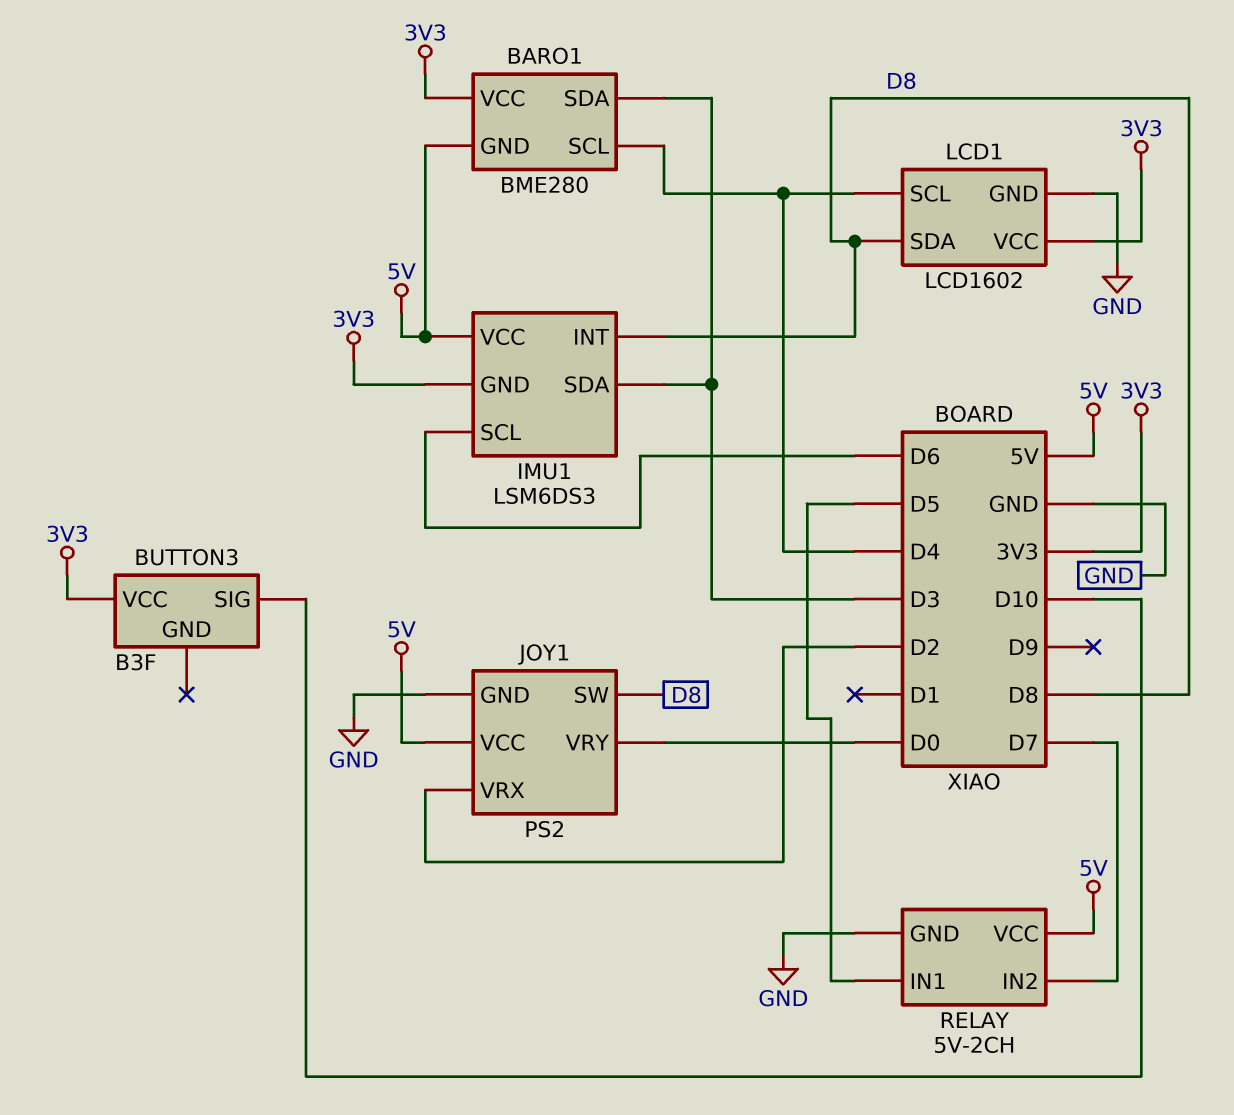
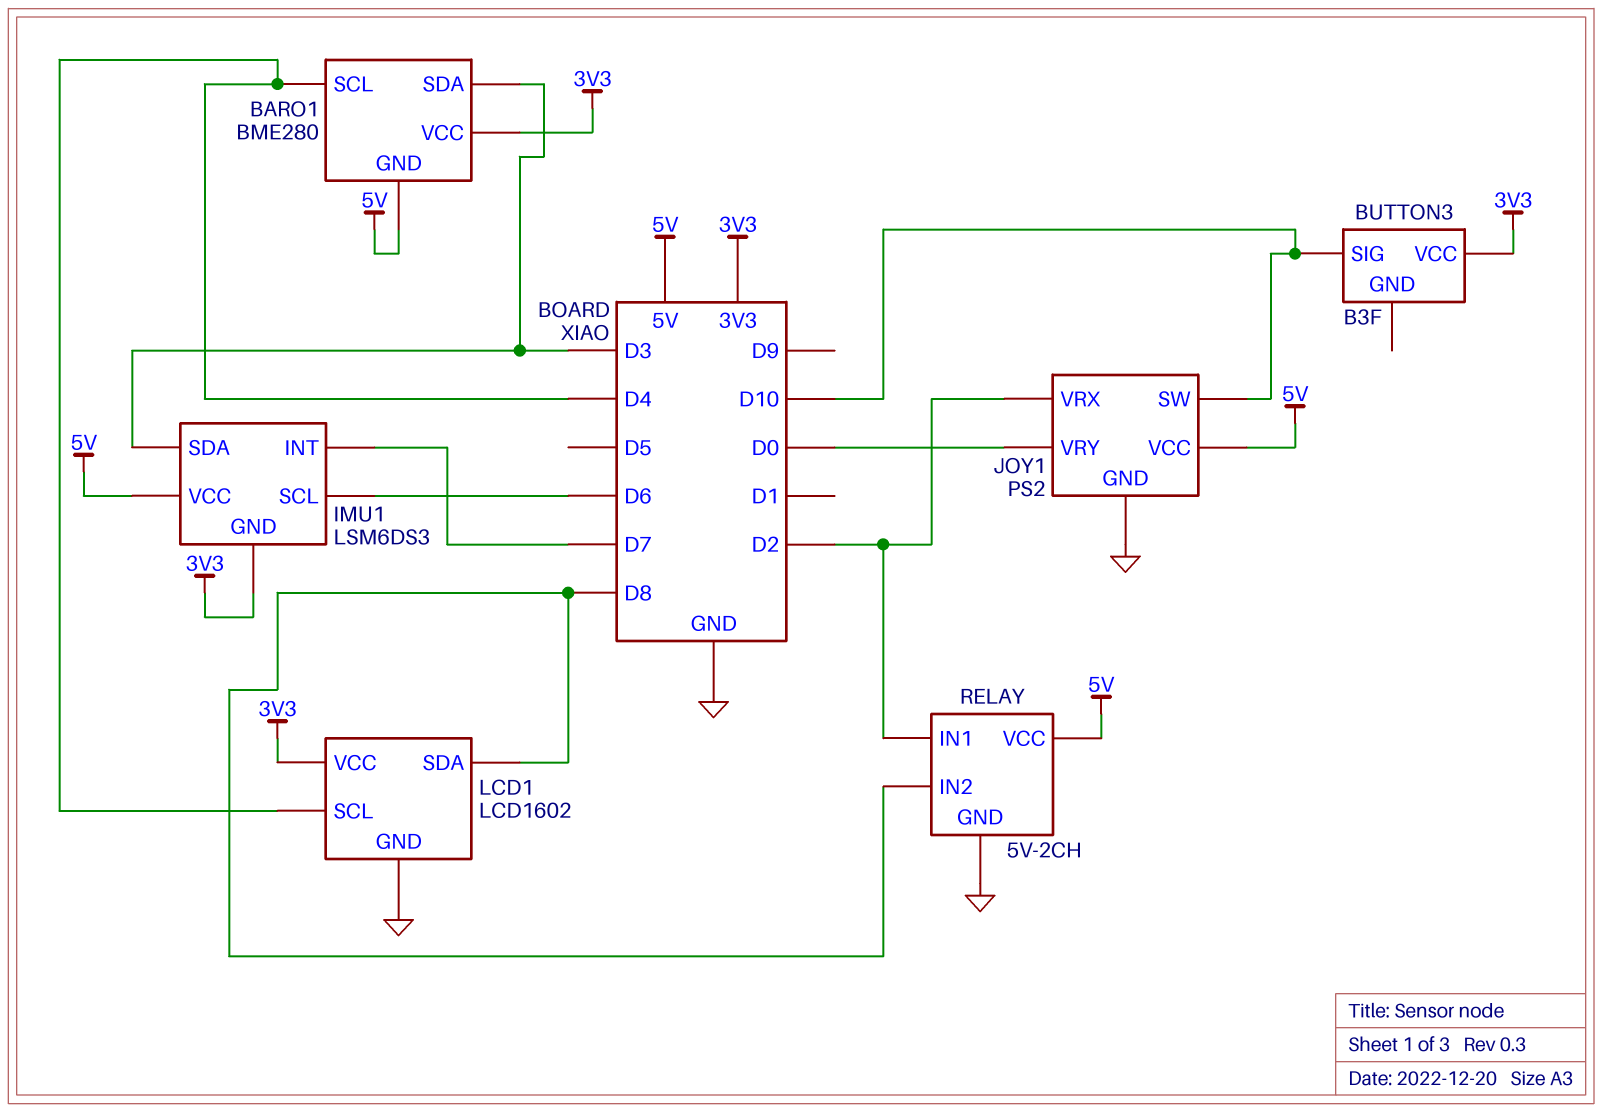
IMU1 pin INT: D8 -> D7
JOY1 pin SW: D8 -> D10
RELAY pin IN1: D5 -> D2
RELAY pin IN2: D7 -> D8

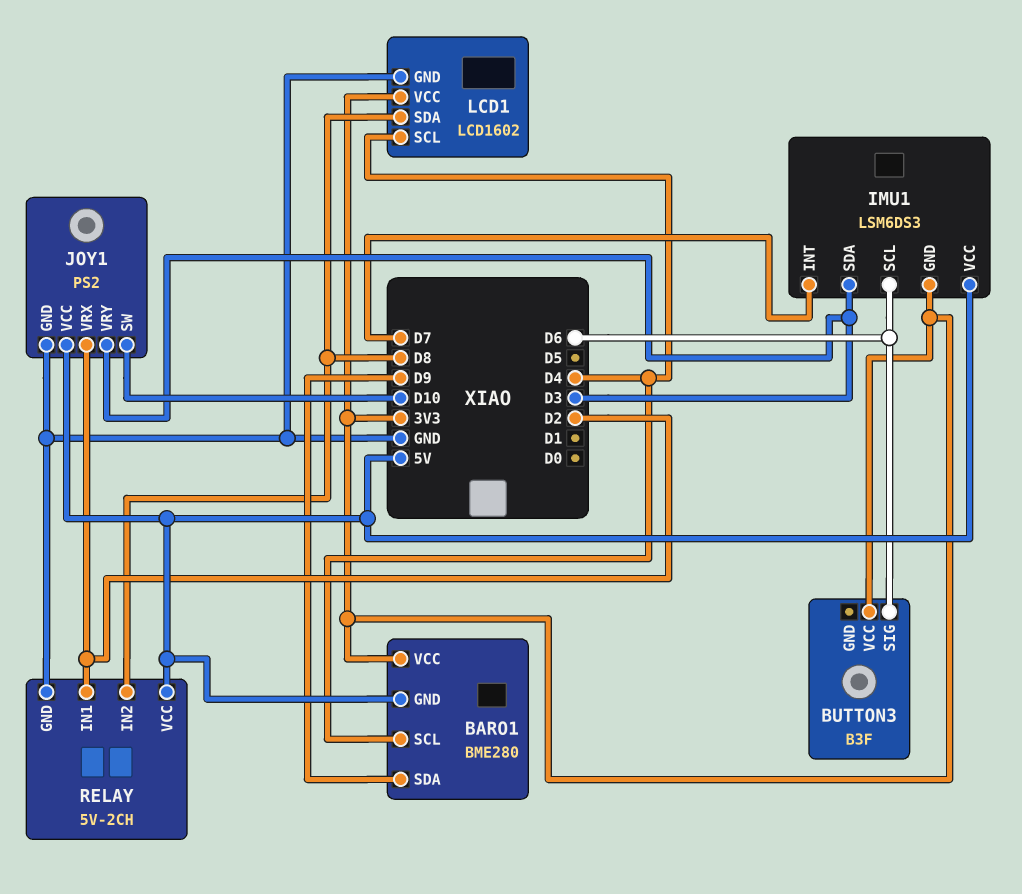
BARO1 pin SDA: D3 -> D9
BUTTON3 pin SIG: D10 -> D6
JOY1 pin VRY: D0 -> D3

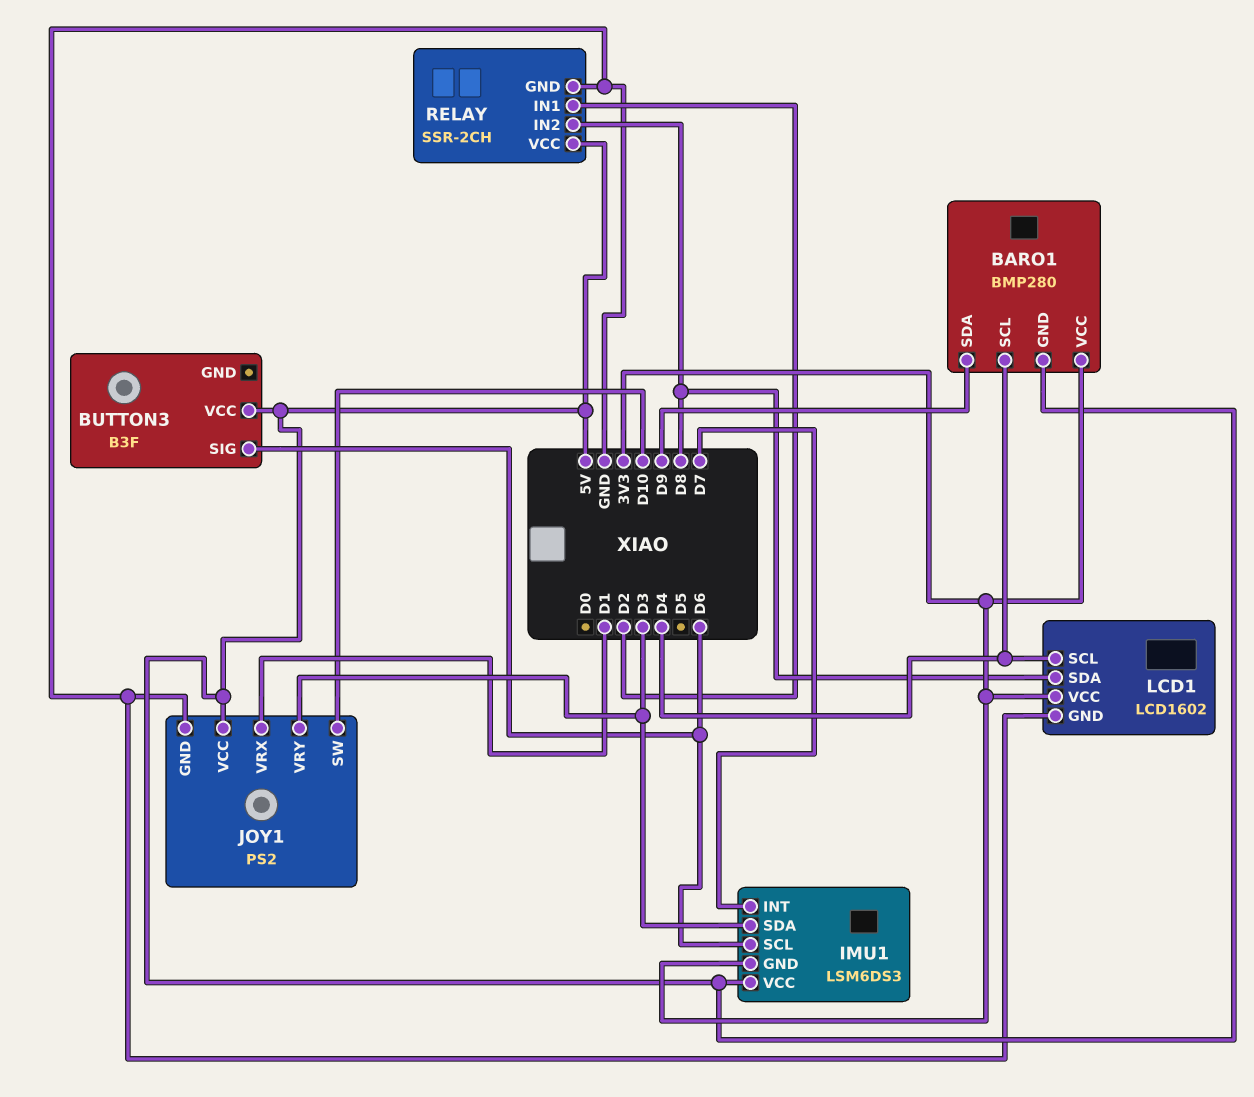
BARO1: BME280 -> BMP280
BUTTON3 pin VCC: 3V3 -> 5V
JOY1 pin VRX: D2 -> D1
RELAY: 5V-2CH -> SSR-2CH

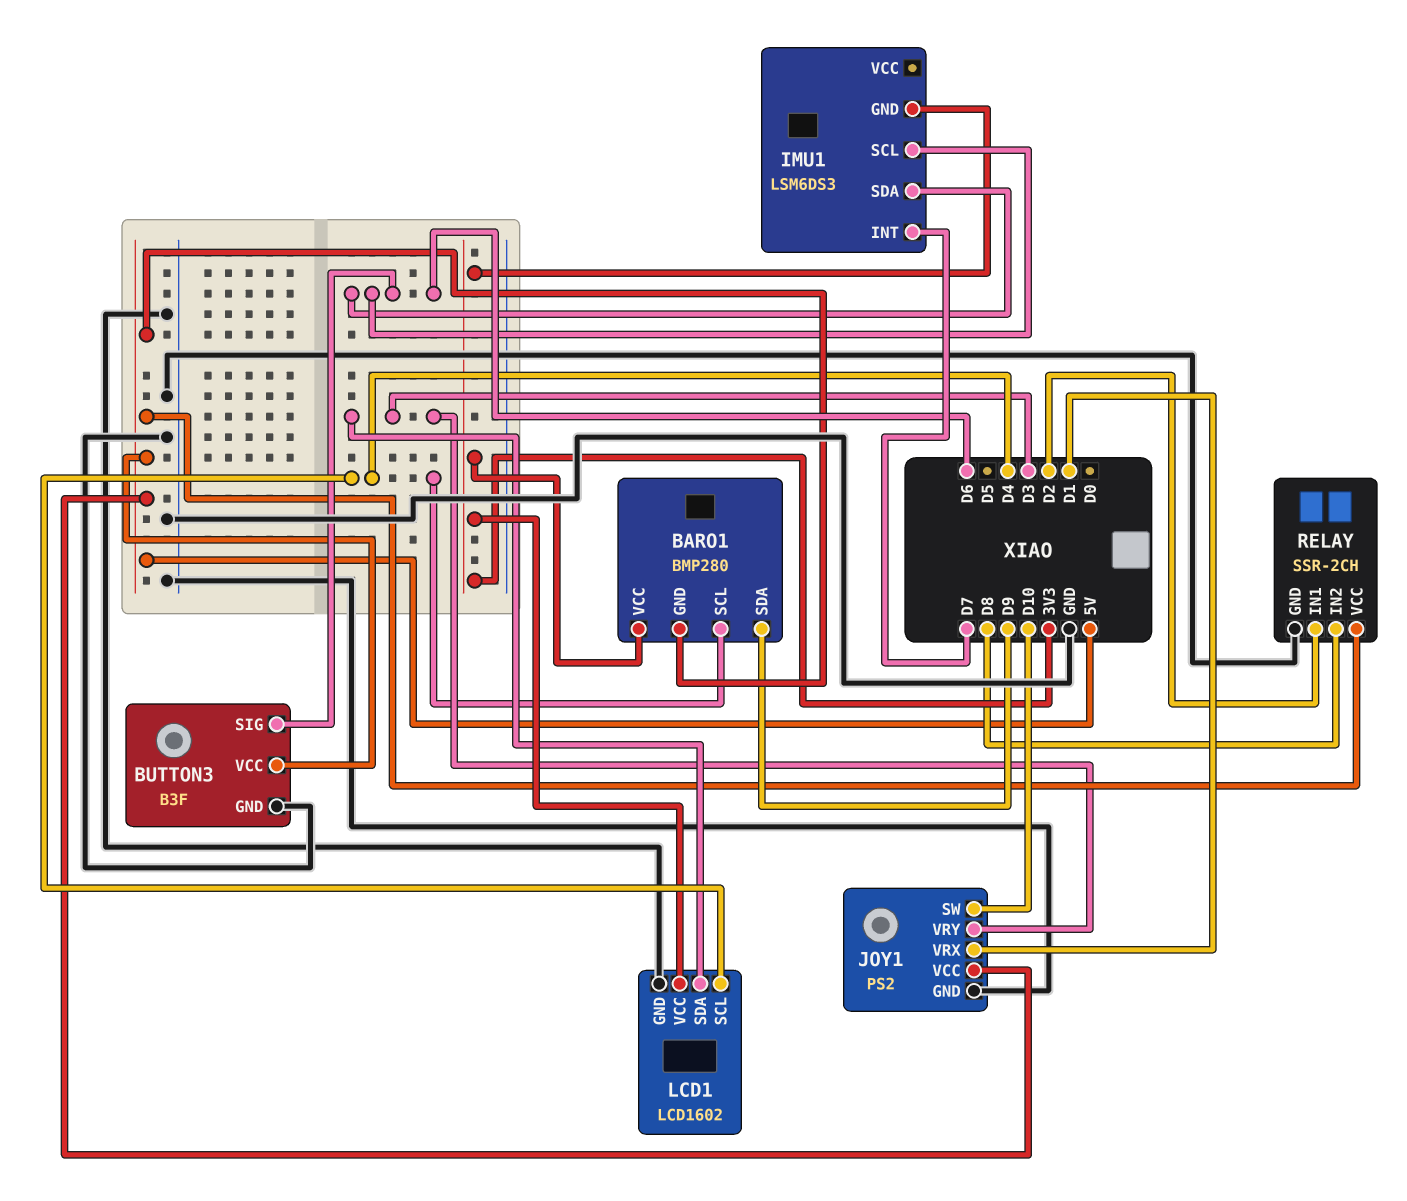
BUTTON3 pin GND: none -> GND
IMU1 pin SDA: D3 -> D6
IMU1 pin VCC: 5V -> none
LCD1 pin SDA: D8 -> D3

